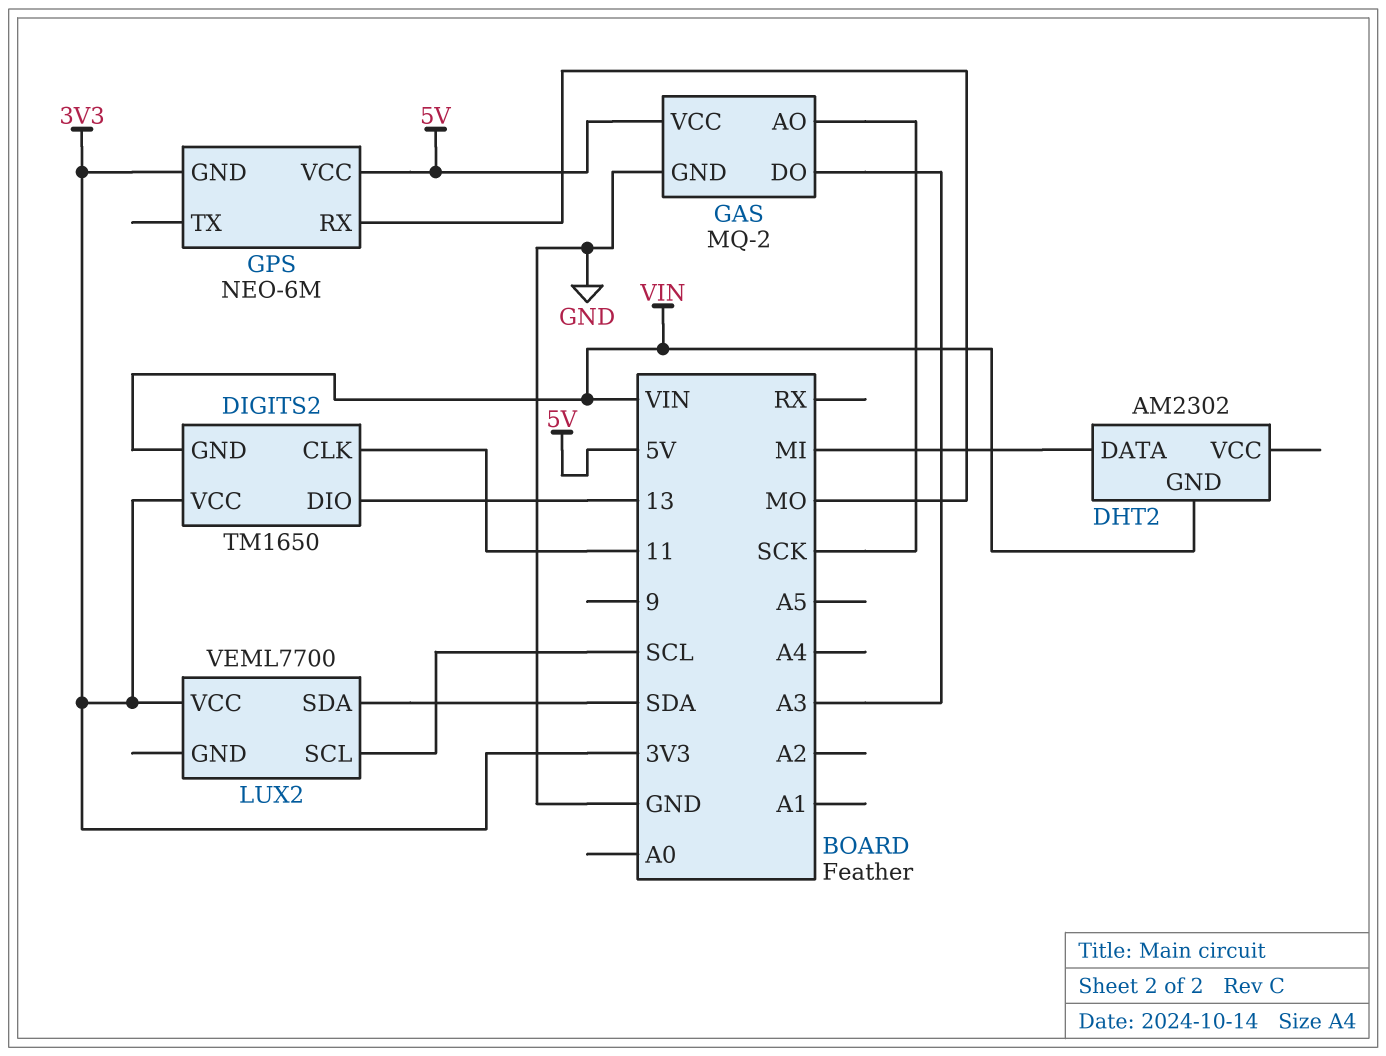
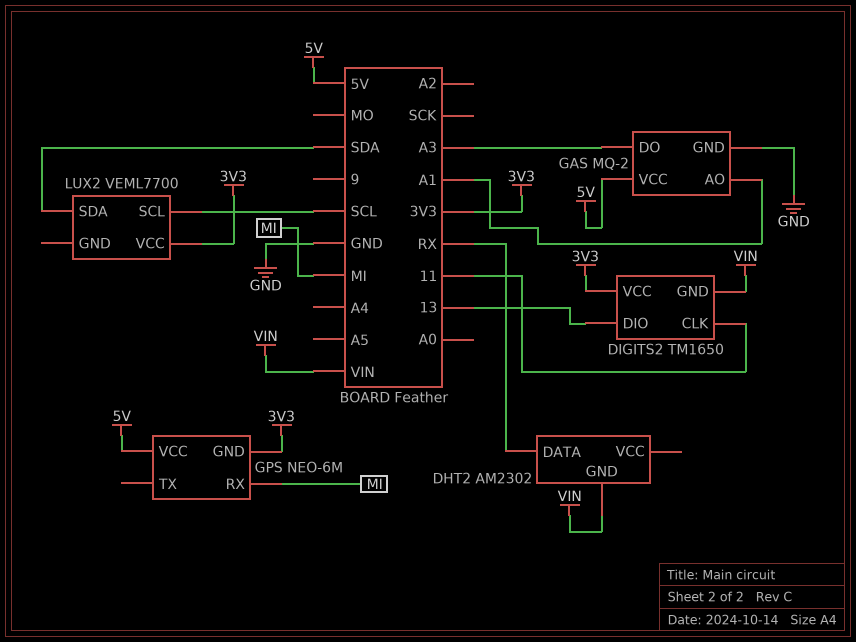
DHT2 pin DATA: MI -> RX
GAS pin AO: SCK -> A1
GPS pin RX: MO -> MI

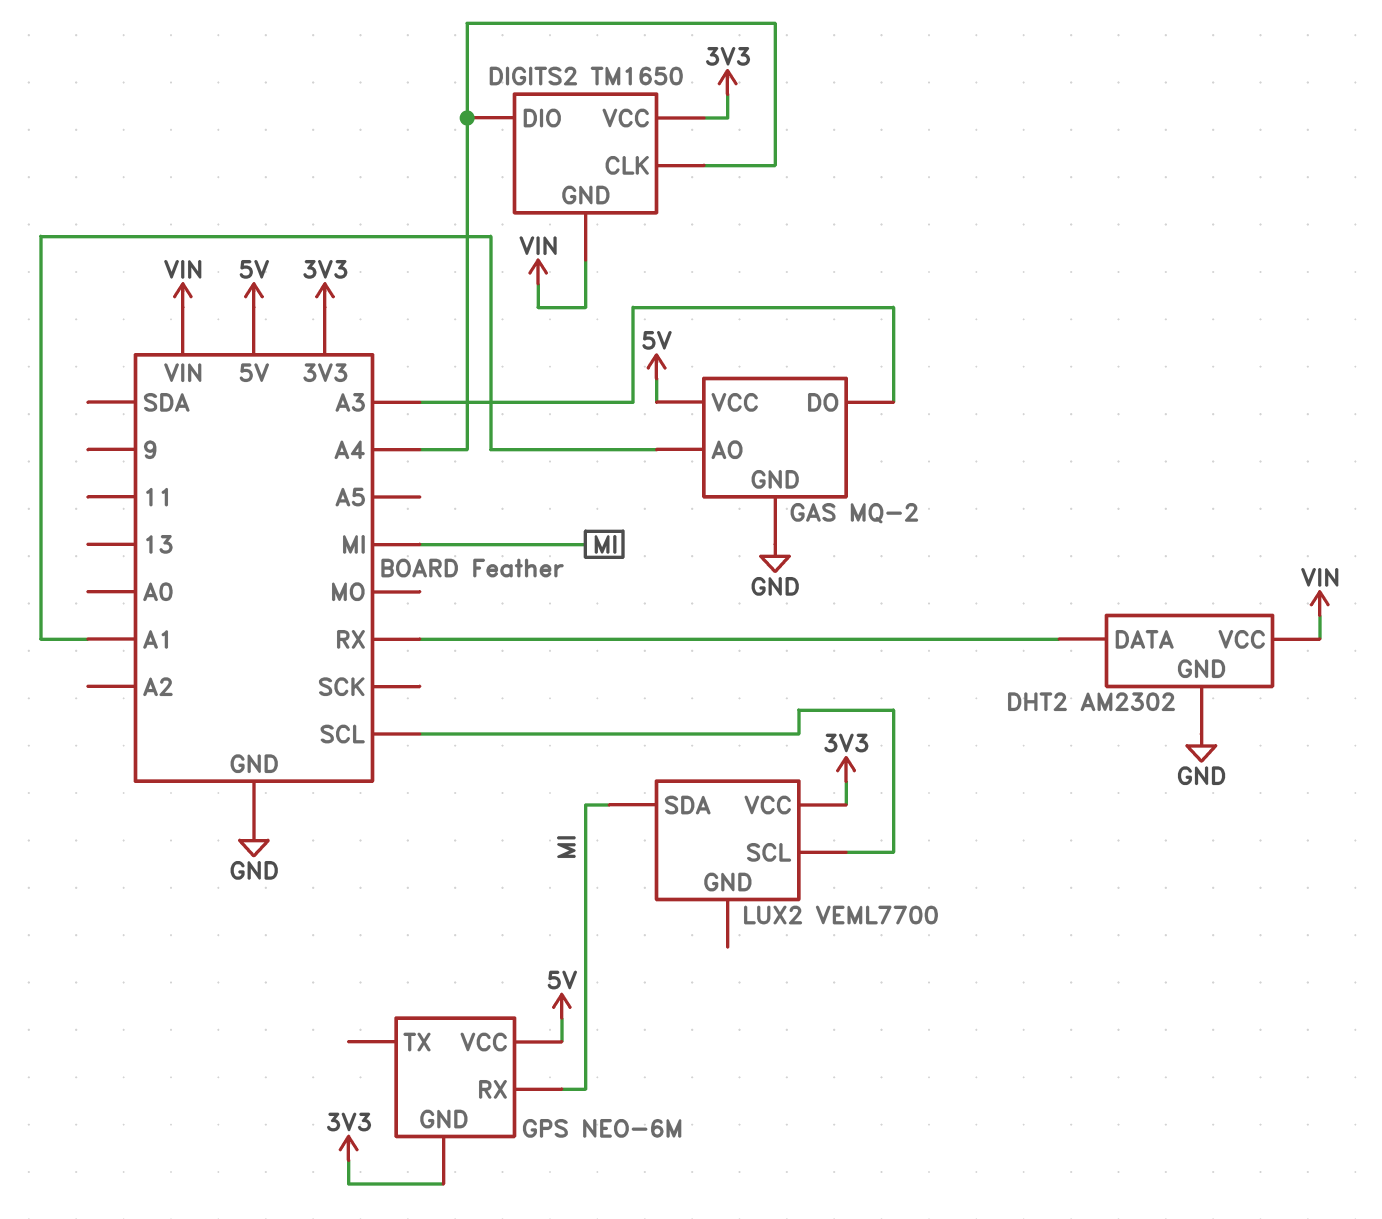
DHT2 pin GND: VIN -> GND
DHT2 pin VCC: none -> VIN
DIGITS2 pin CLK: 11 -> A4
DIGITS2 pin DIO: 13 -> A4
LUX2 pin SDA: SDA -> MI

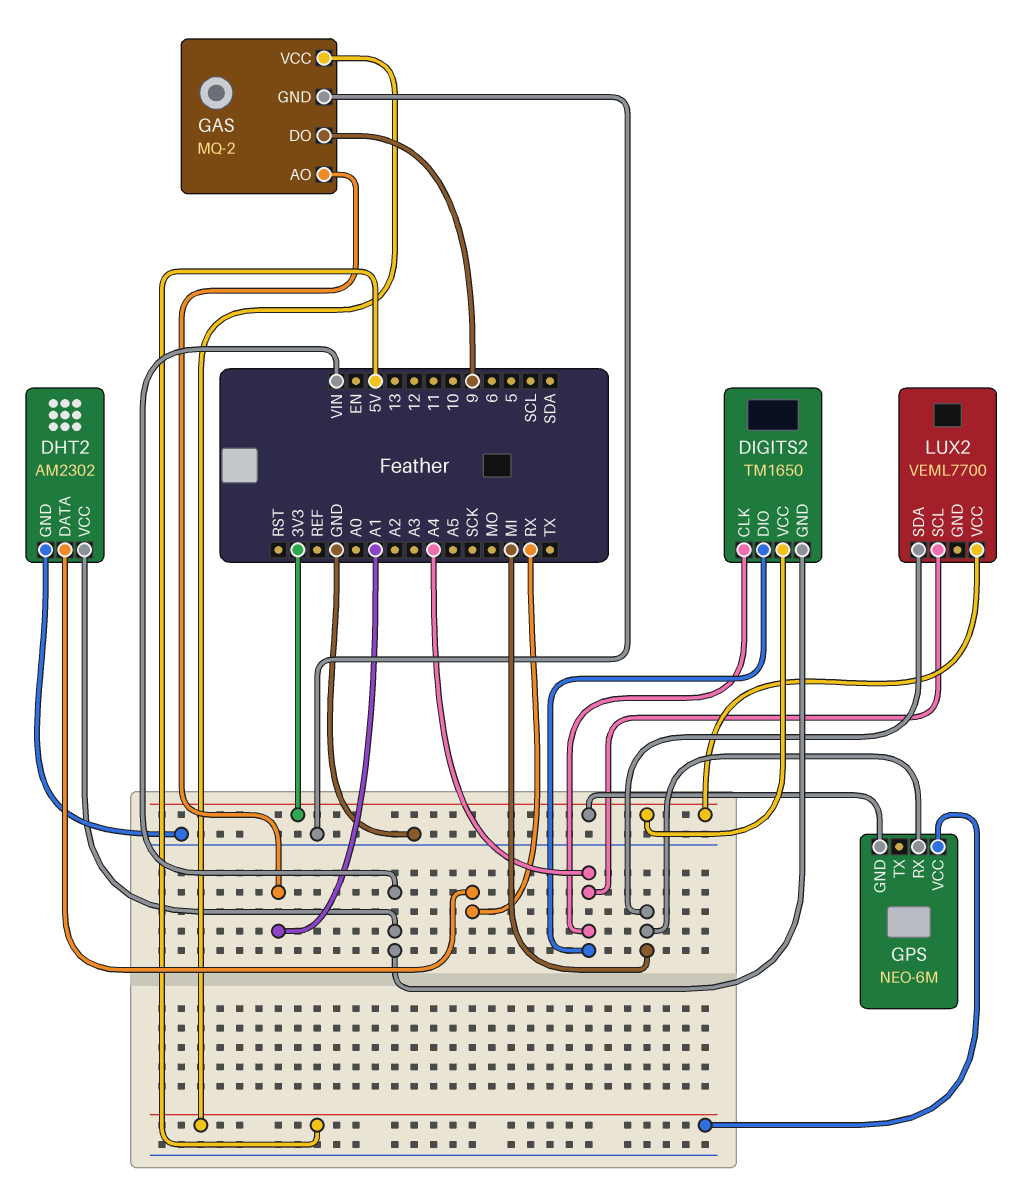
GAS pin DO: A3 -> 9
LUX2 pin SCL: SCL -> A4

